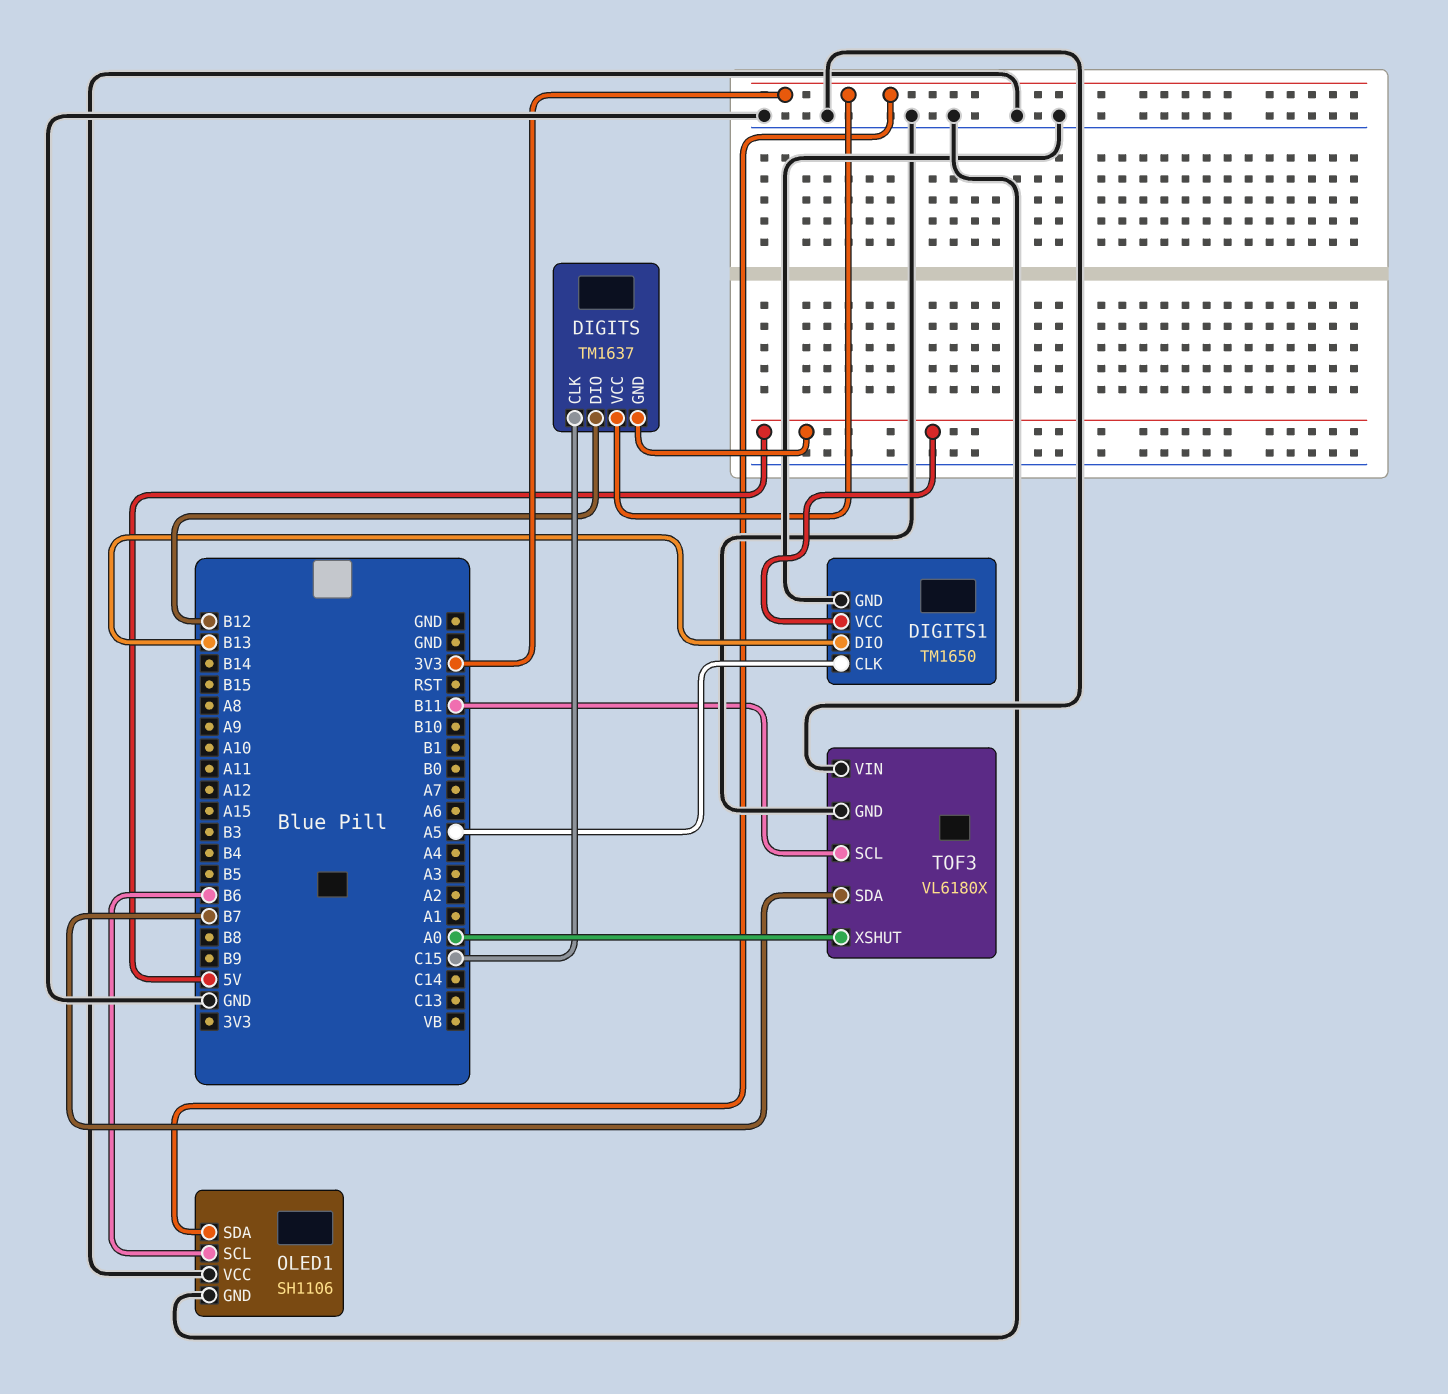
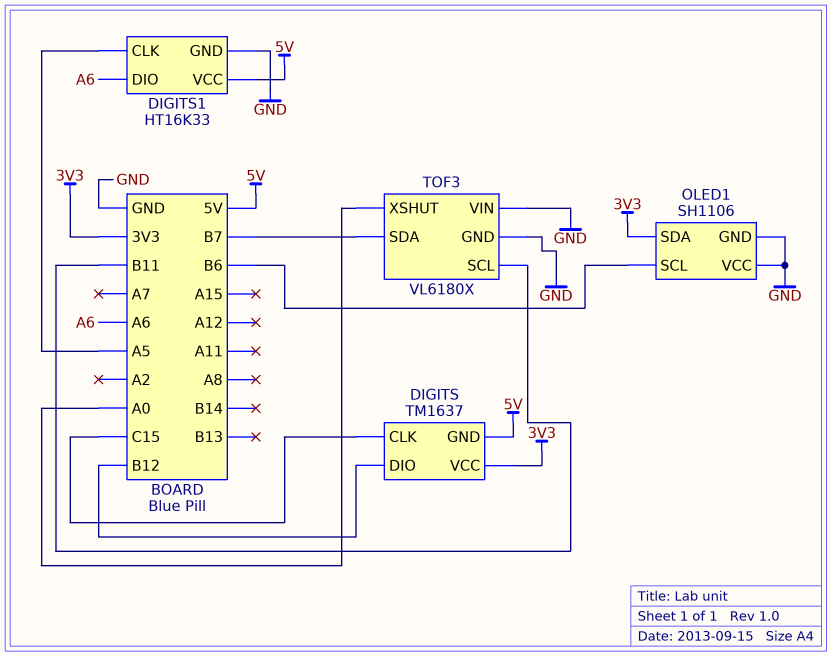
DIGITS1: TM1650 -> HT16K33
DIGITS1 pin DIO: B13 -> A6

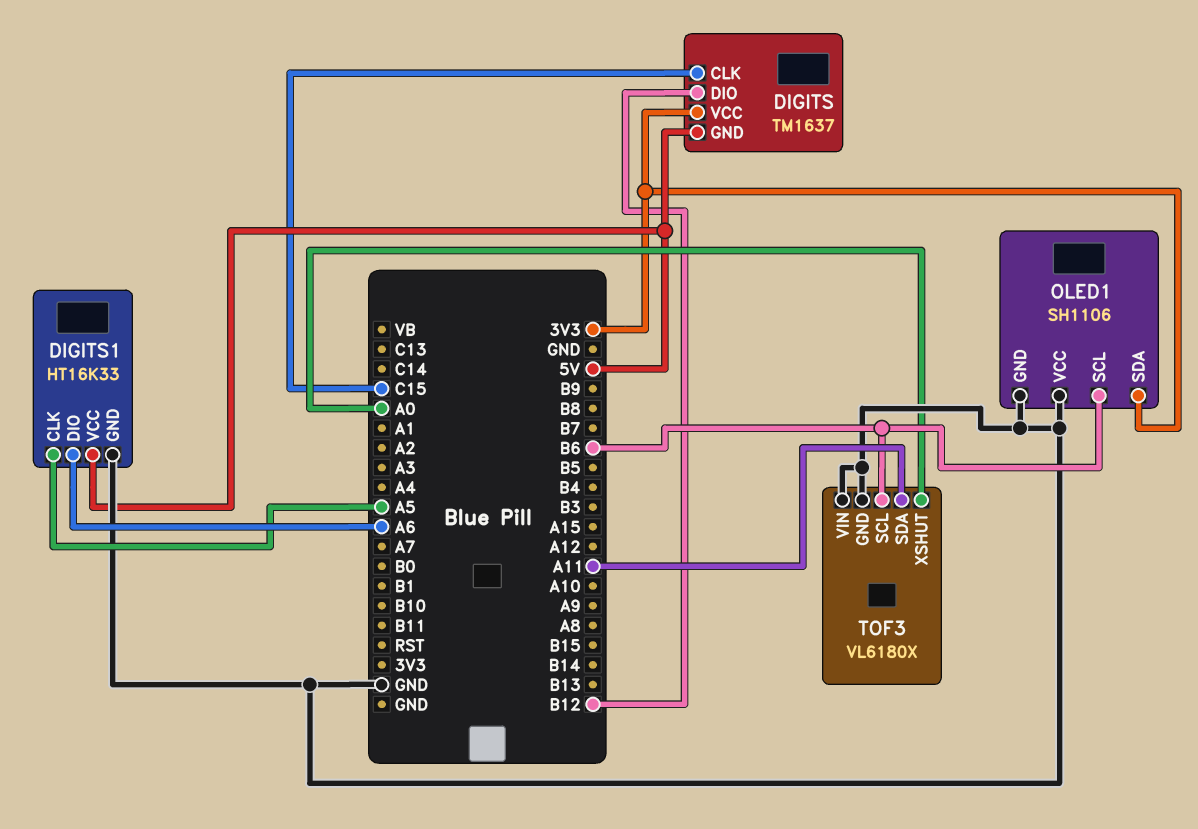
TOF3 pin SCL: B11 -> B6
TOF3 pin SDA: B7 -> A11

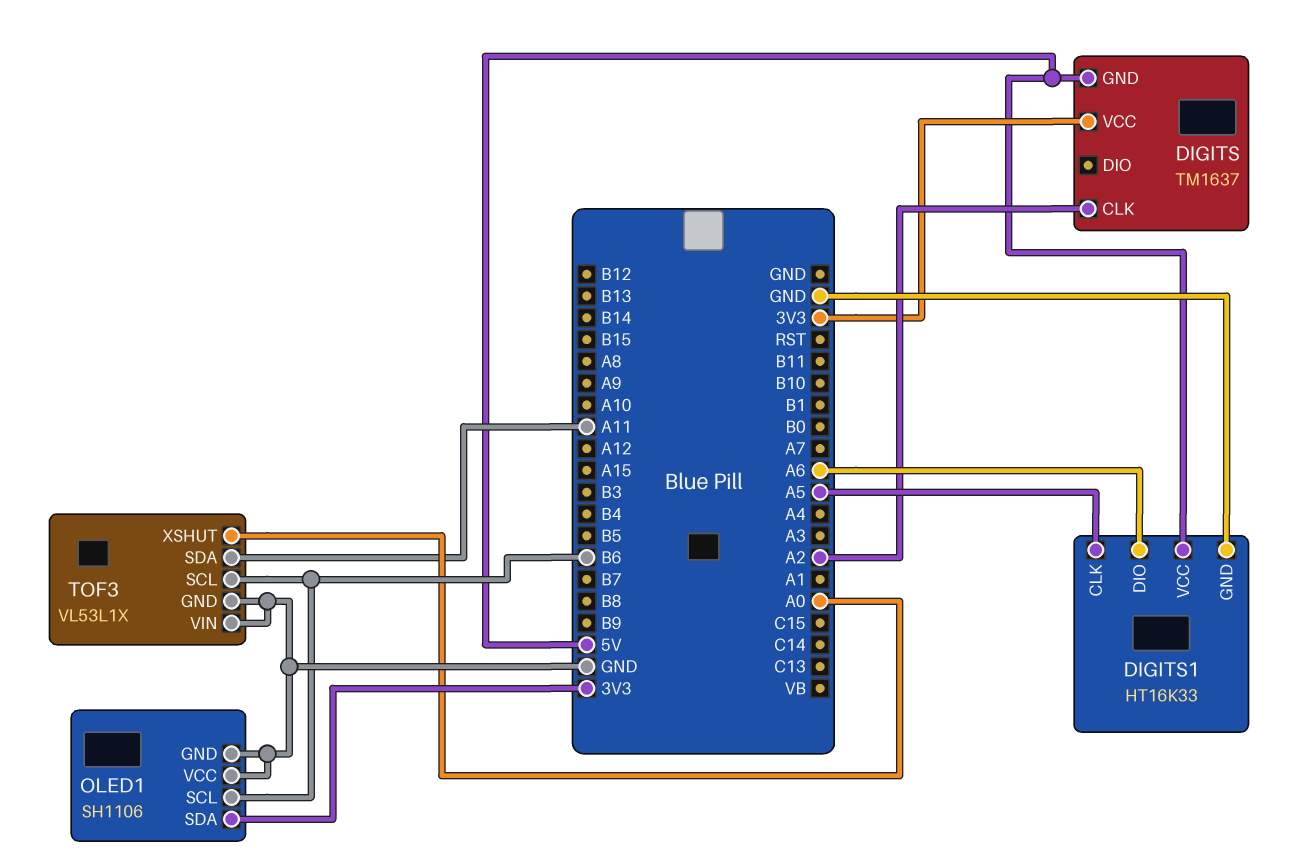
DIGITS pin CLK: C15 -> A2
DIGITS pin DIO: B12 -> none
TOF3: VL6180X -> VL53L1X

